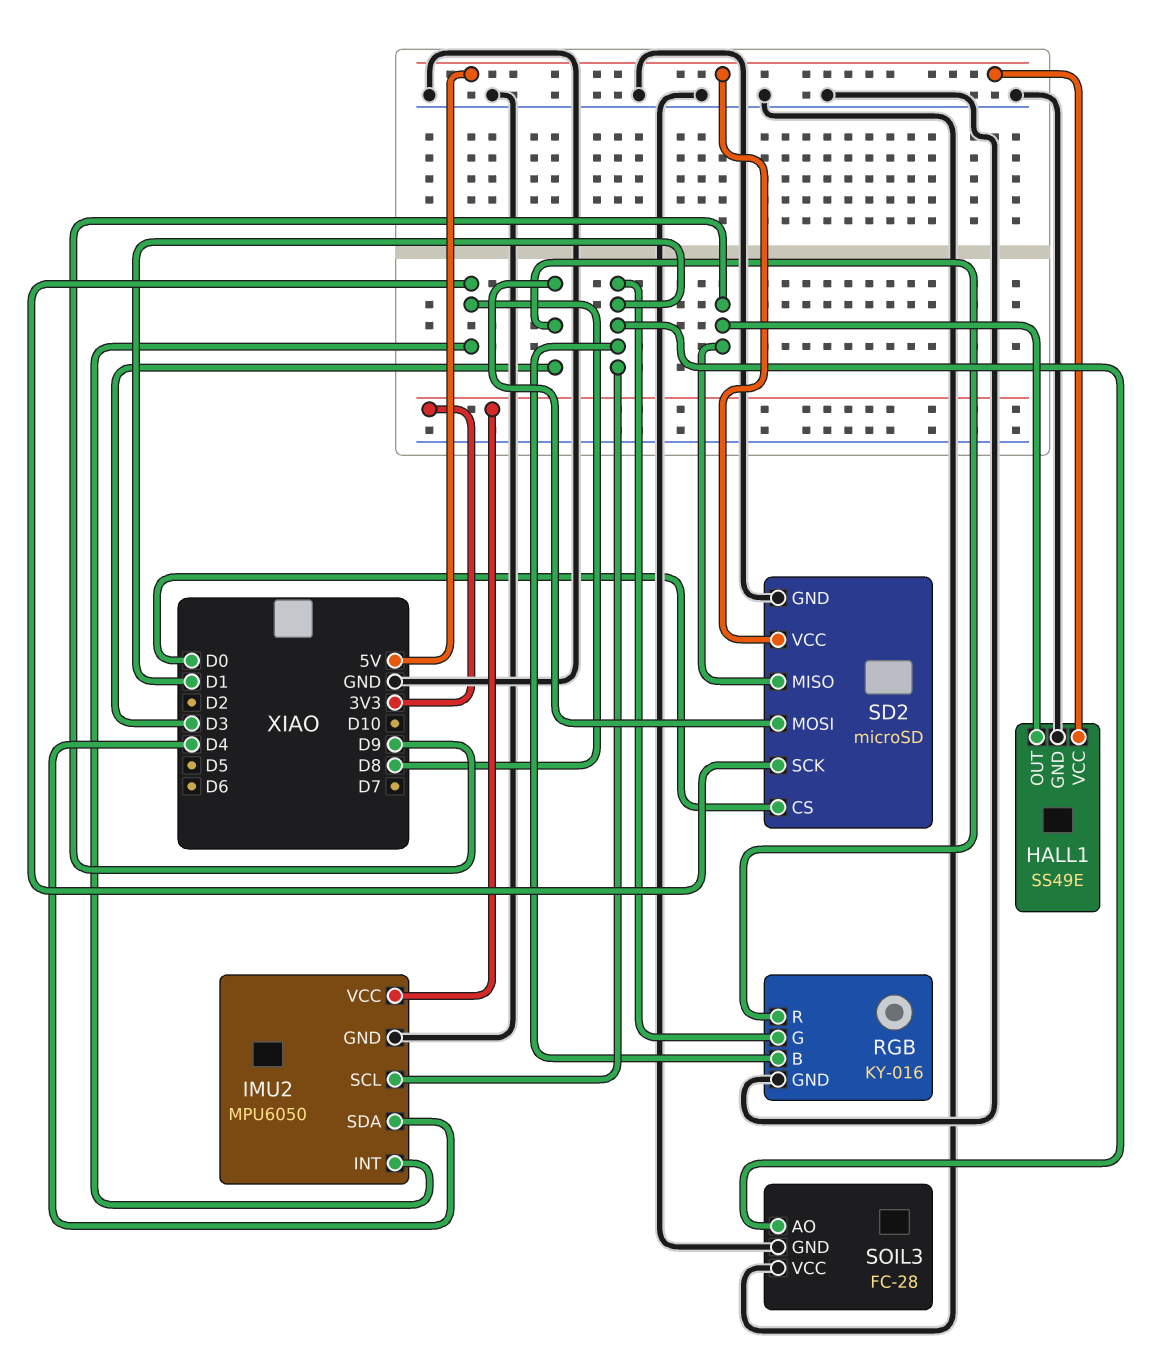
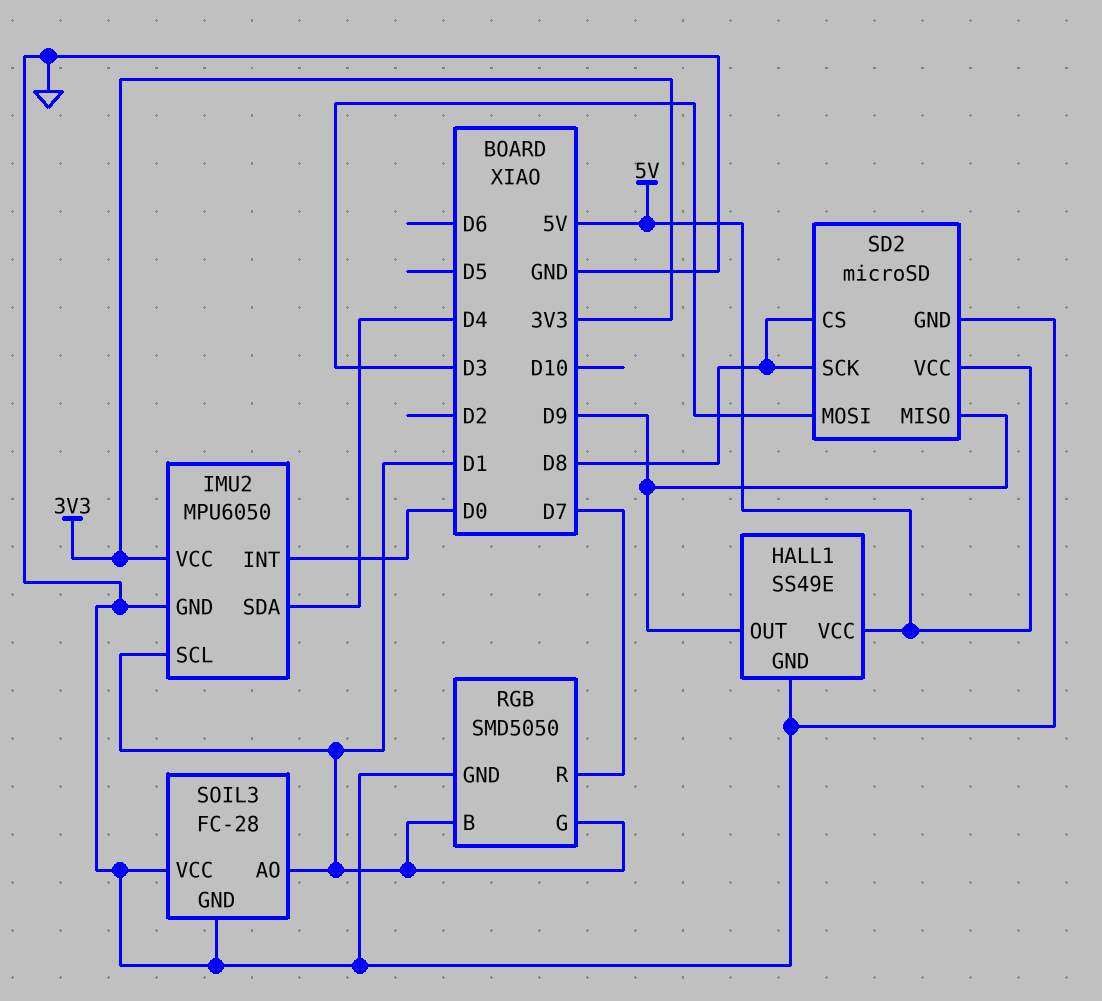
IMU2 pin INT: D8 -> D0
RGB: KY-016 -> SMD5050
RGB pin R: D3 -> D7
SD2 pin CS: D0 -> D8

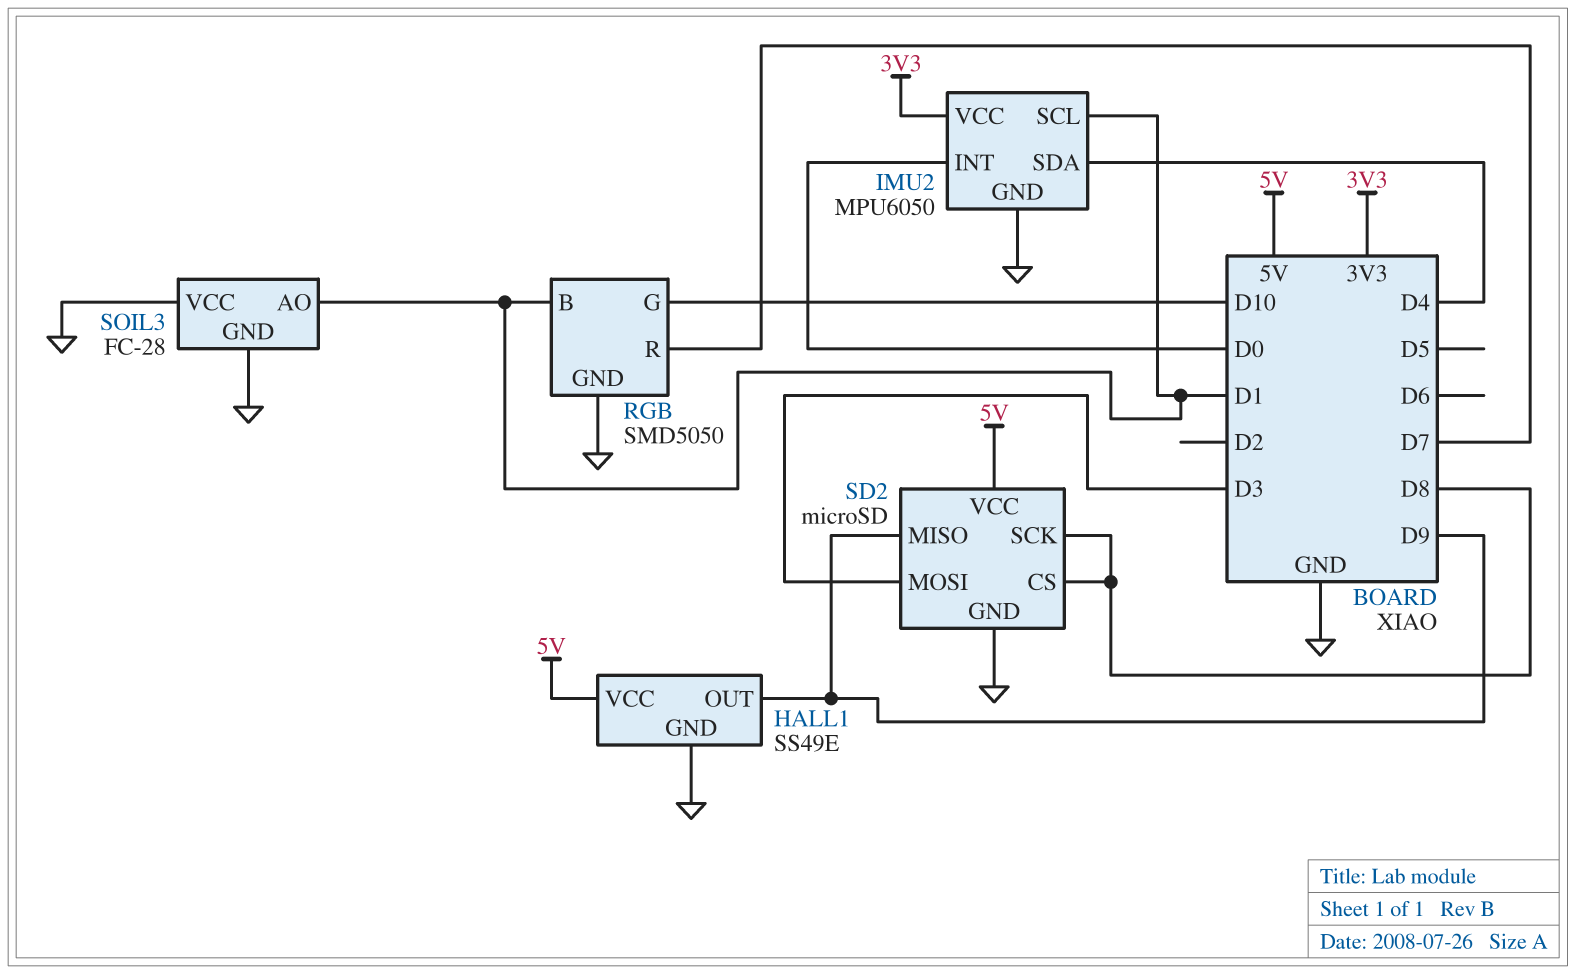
RGB pin G: D1 -> D10

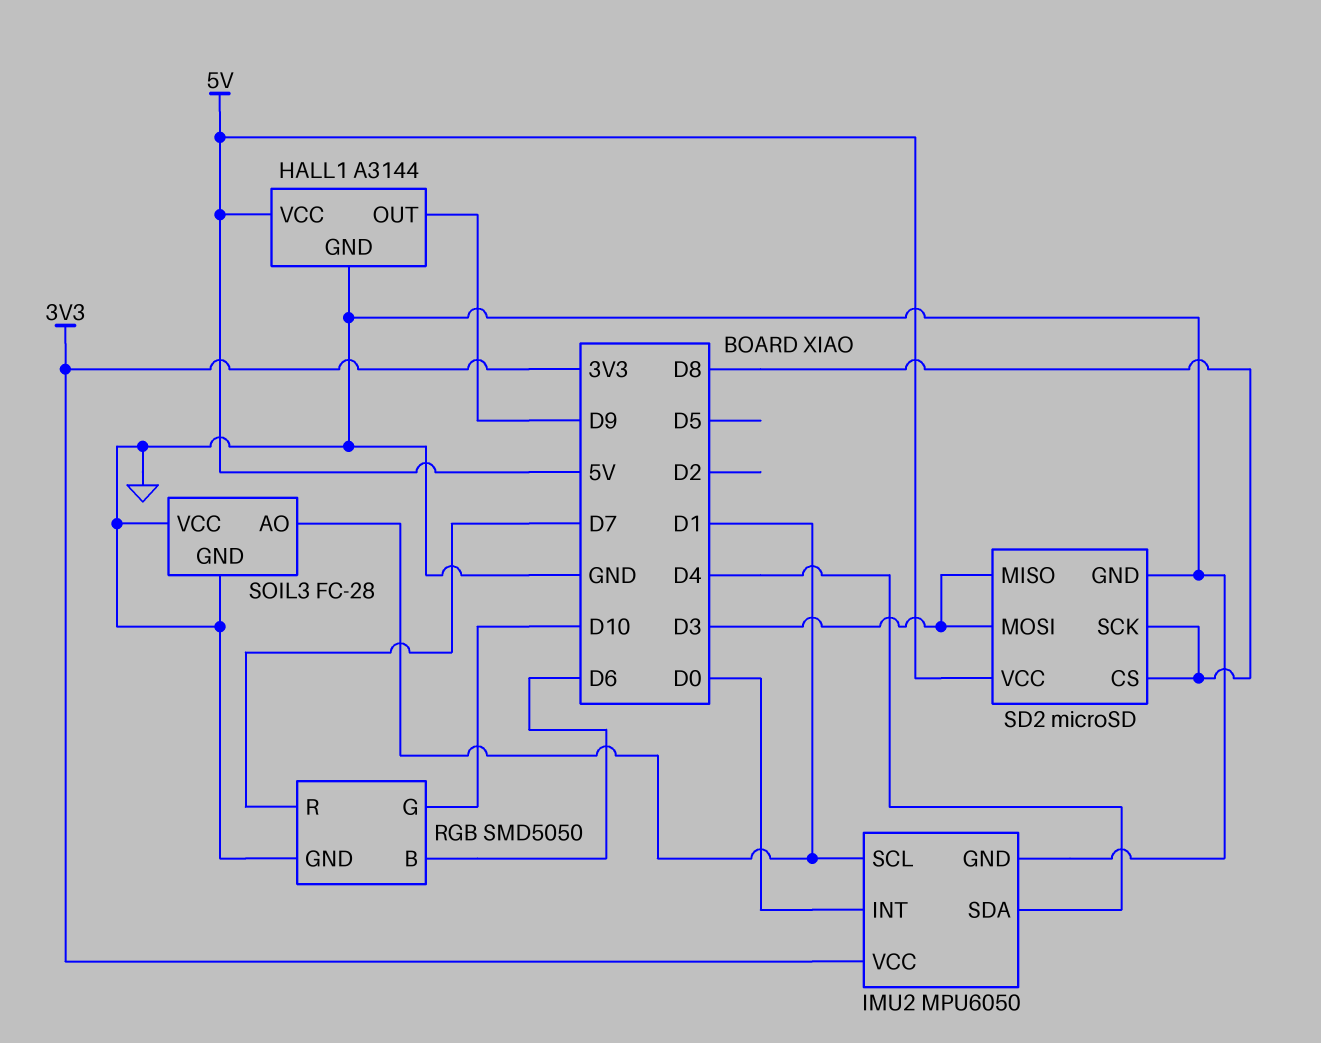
HALL1: SS49E -> A3144
RGB pin B: D1 -> D6
SD2 pin MISO: D9 -> D3

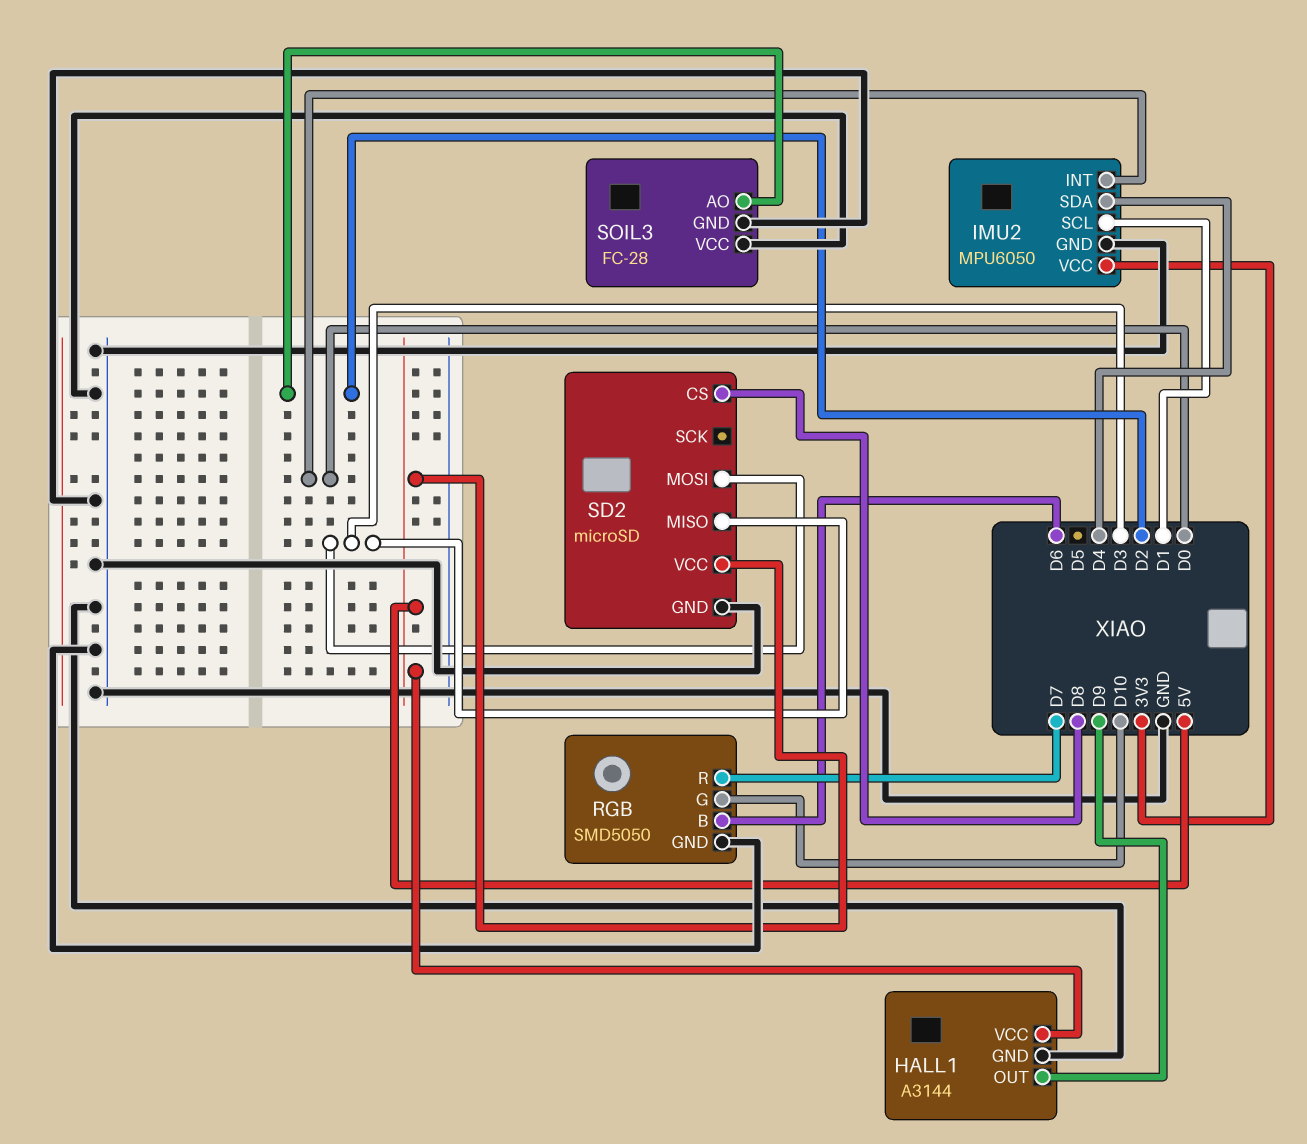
SD2 pin SCK: D8 -> none
SOIL3 pin AO: D1 -> D2

